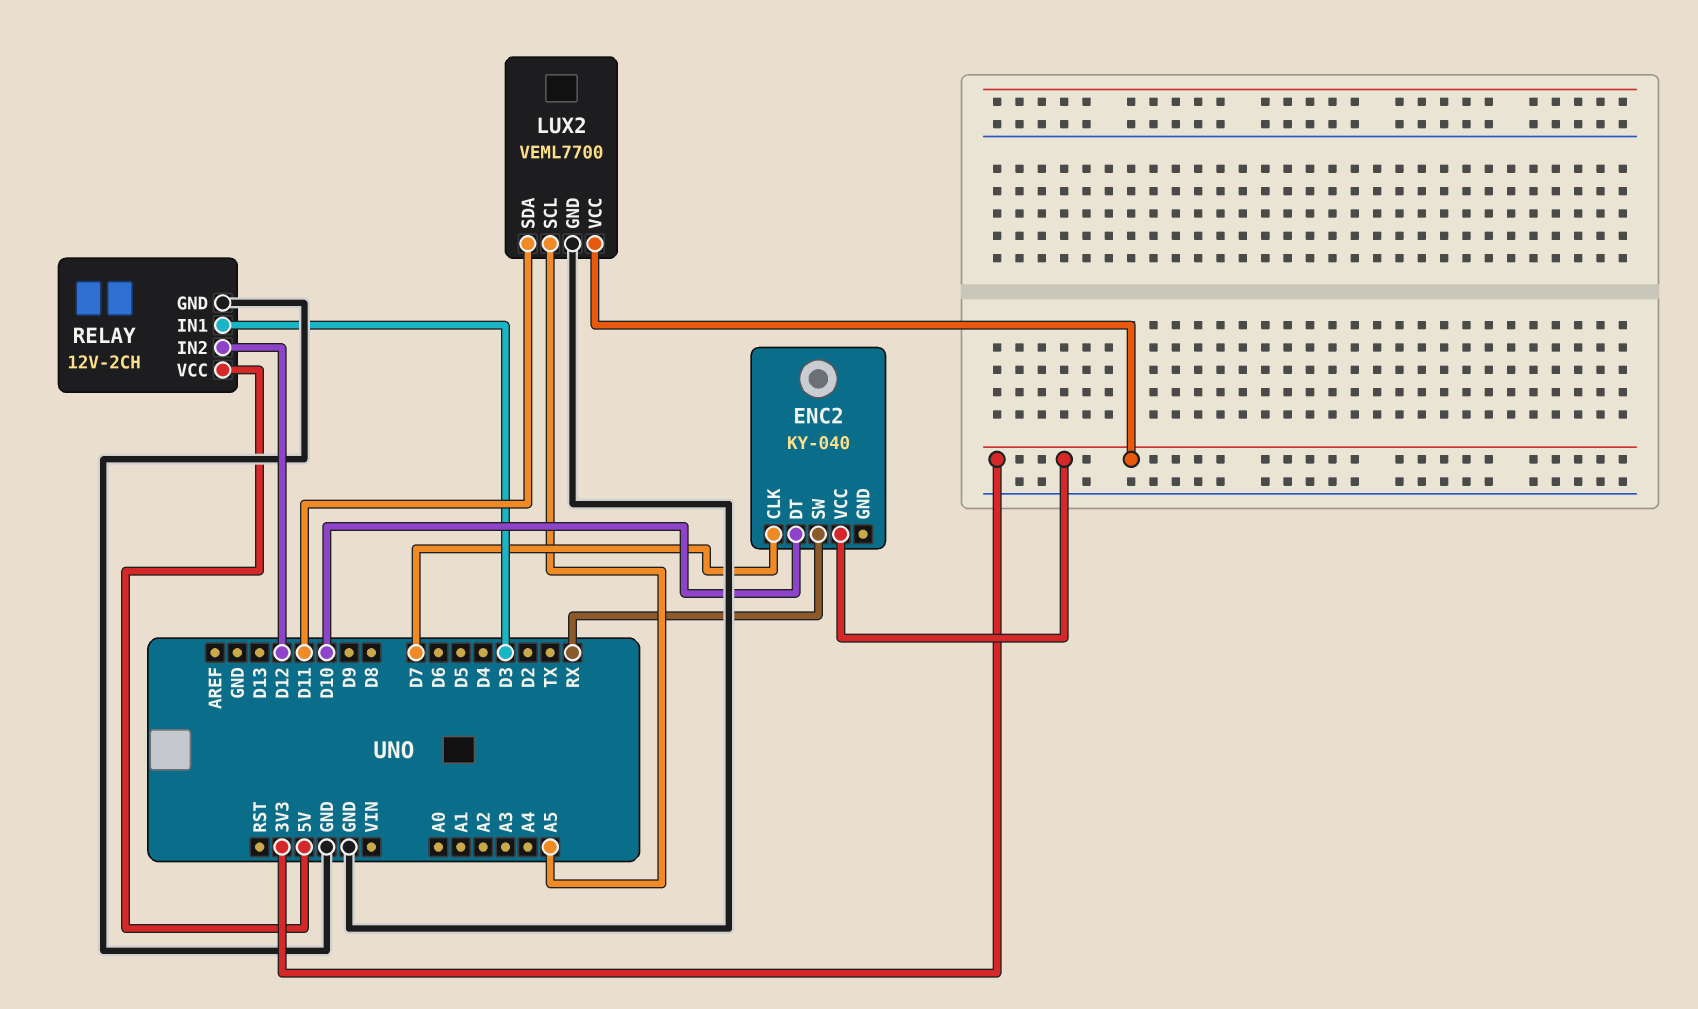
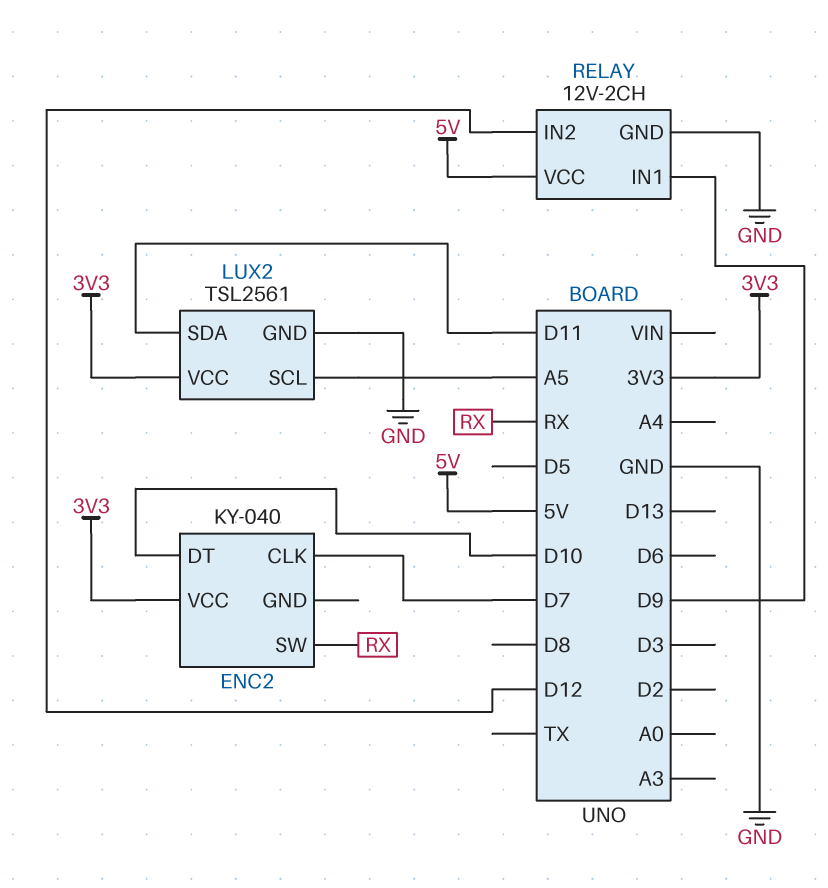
LUX2: VEML7700 -> TSL2561
RELAY pin IN1: D3 -> D9

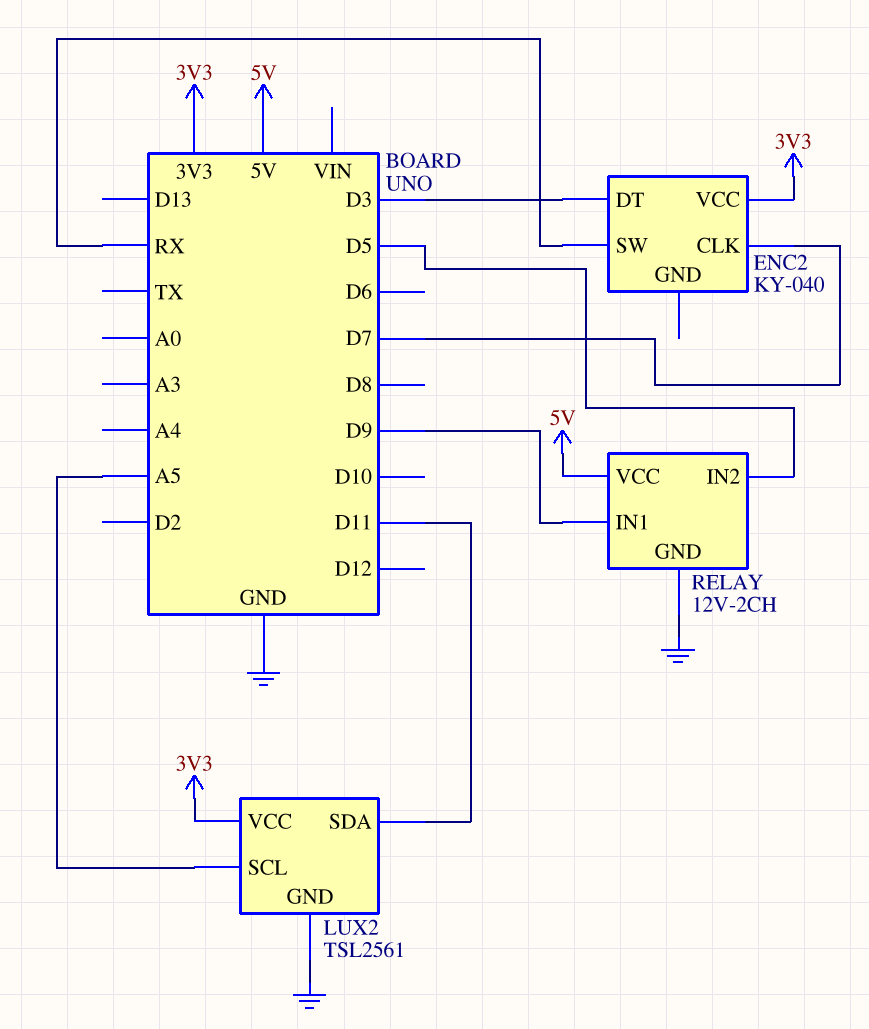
ENC2 pin DT: D10 -> D3
RELAY pin IN2: D12 -> D5

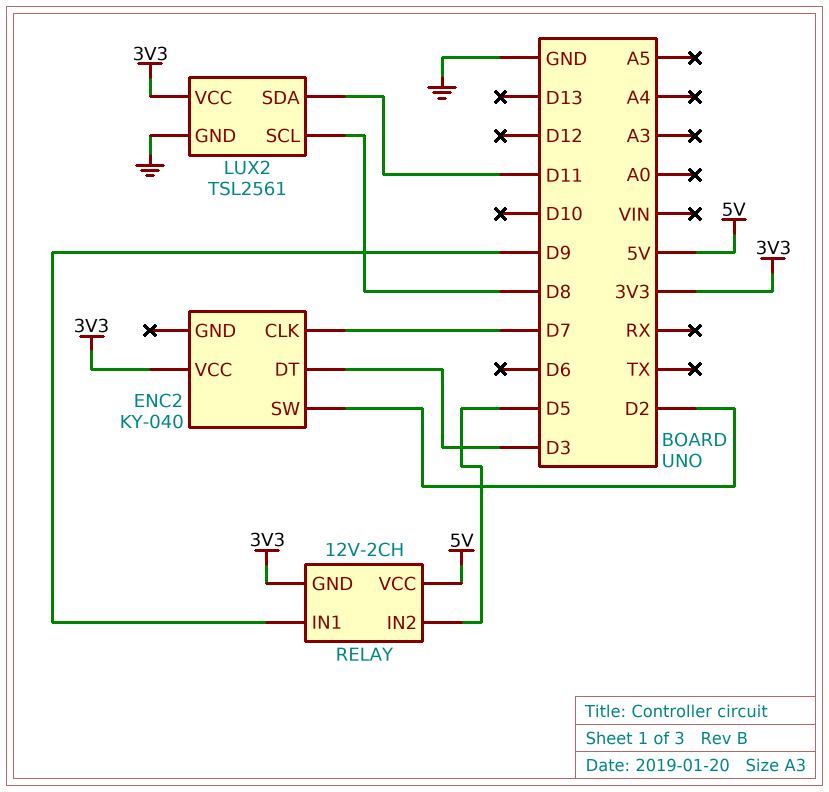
ENC2 pin SW: RX -> D2
LUX2 pin SCL: A5 -> D8
RELAY pin GND: GND -> 3V3

